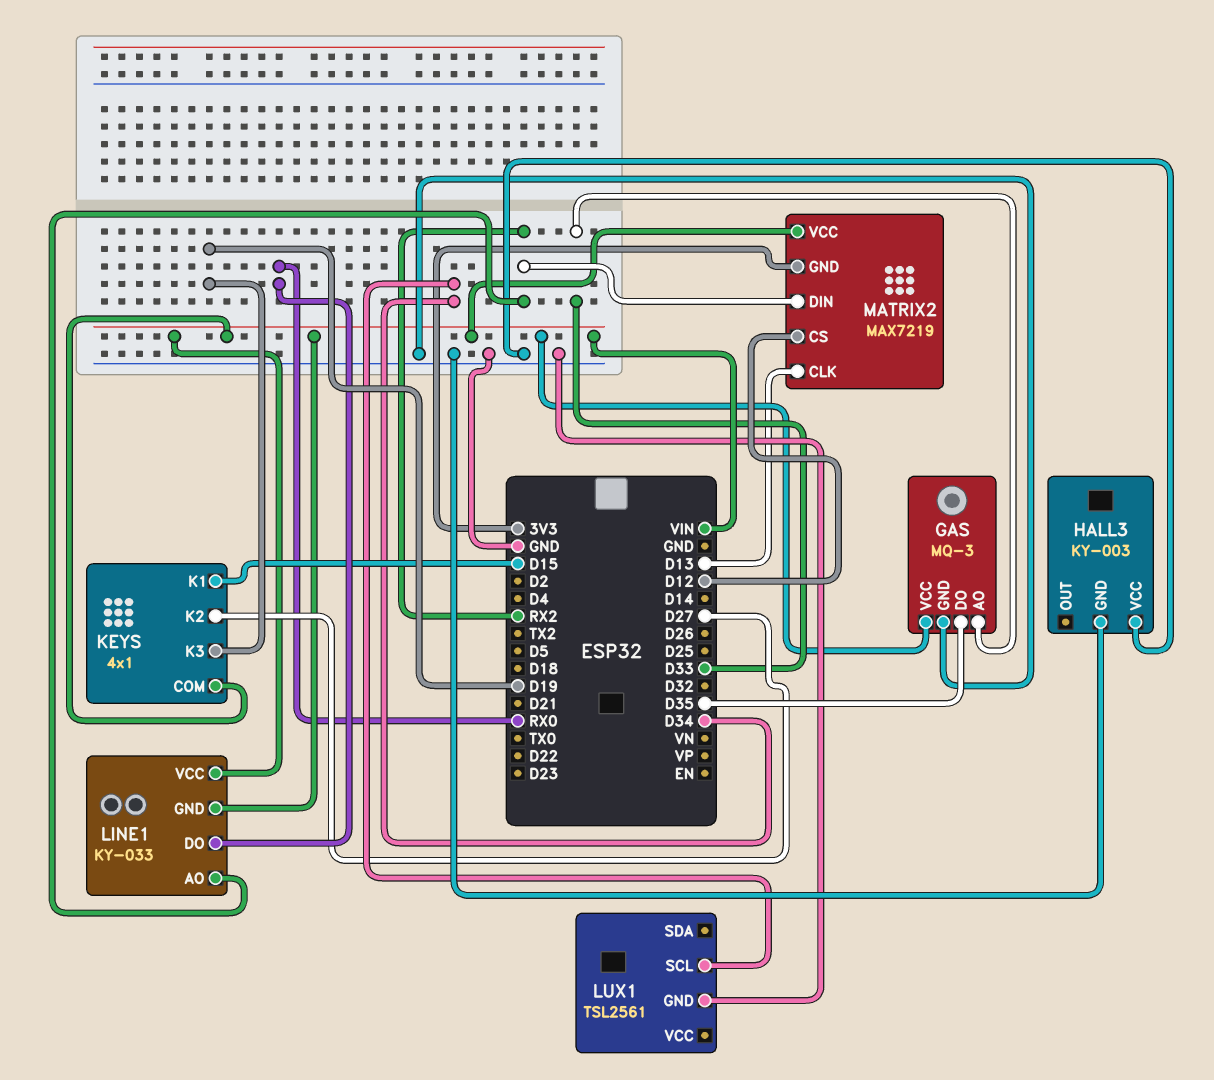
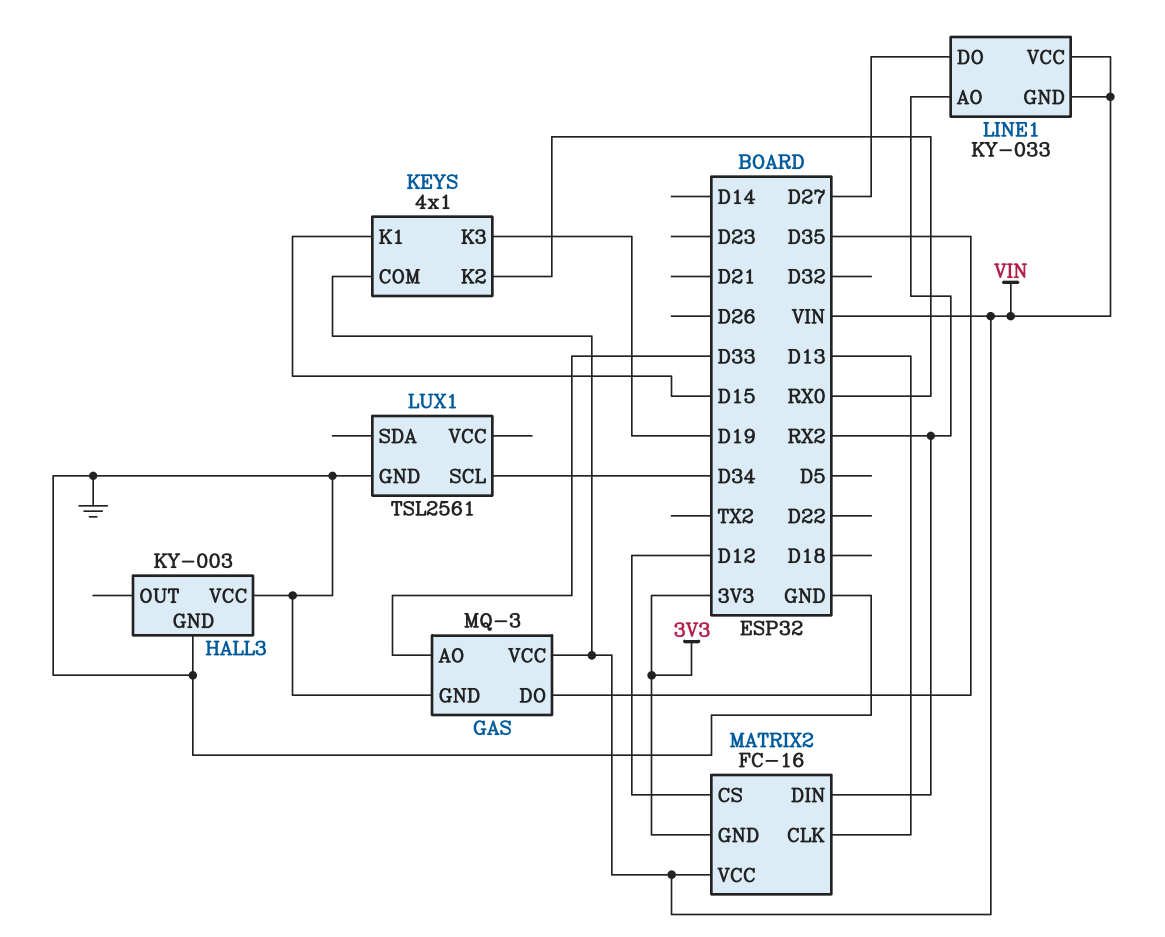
KEYS pin K2: D27 -> RX0
LINE1 pin DO: RX0 -> D27
MATRIX2: MAX7219 -> FC-16

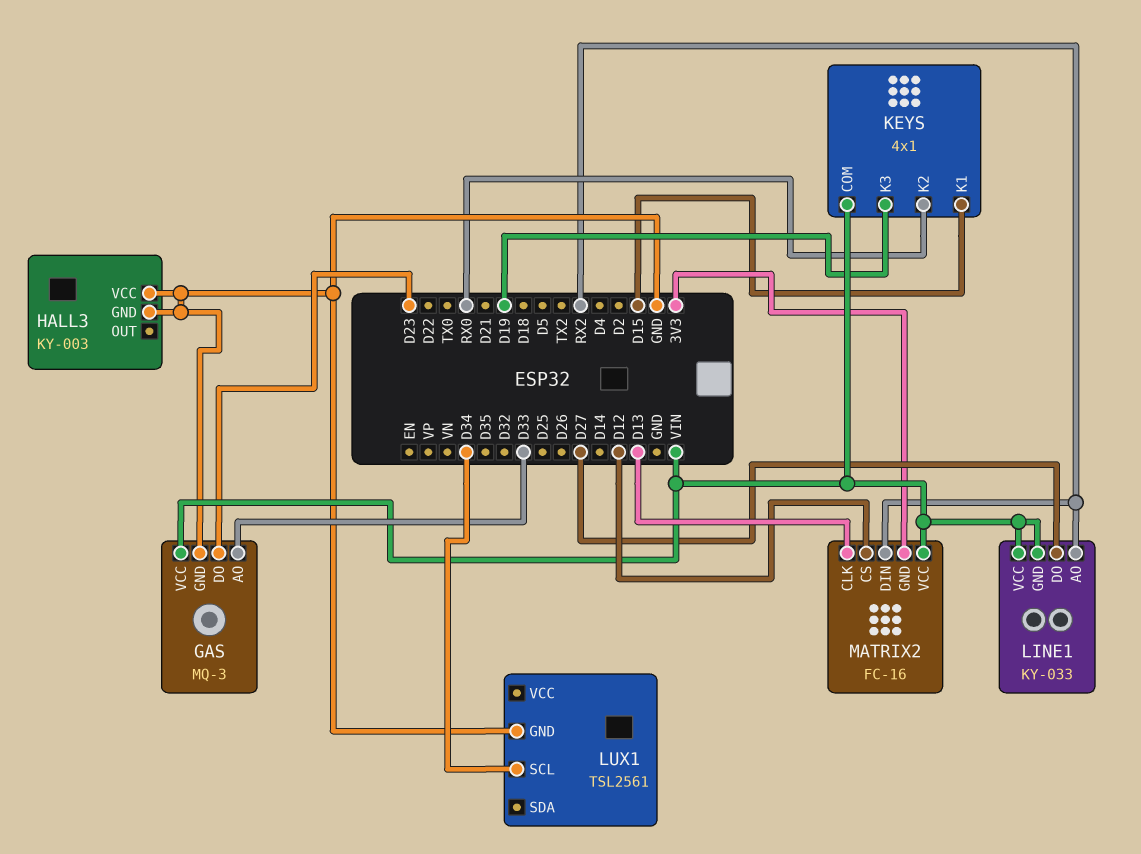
GAS pin DO: D35 -> D23

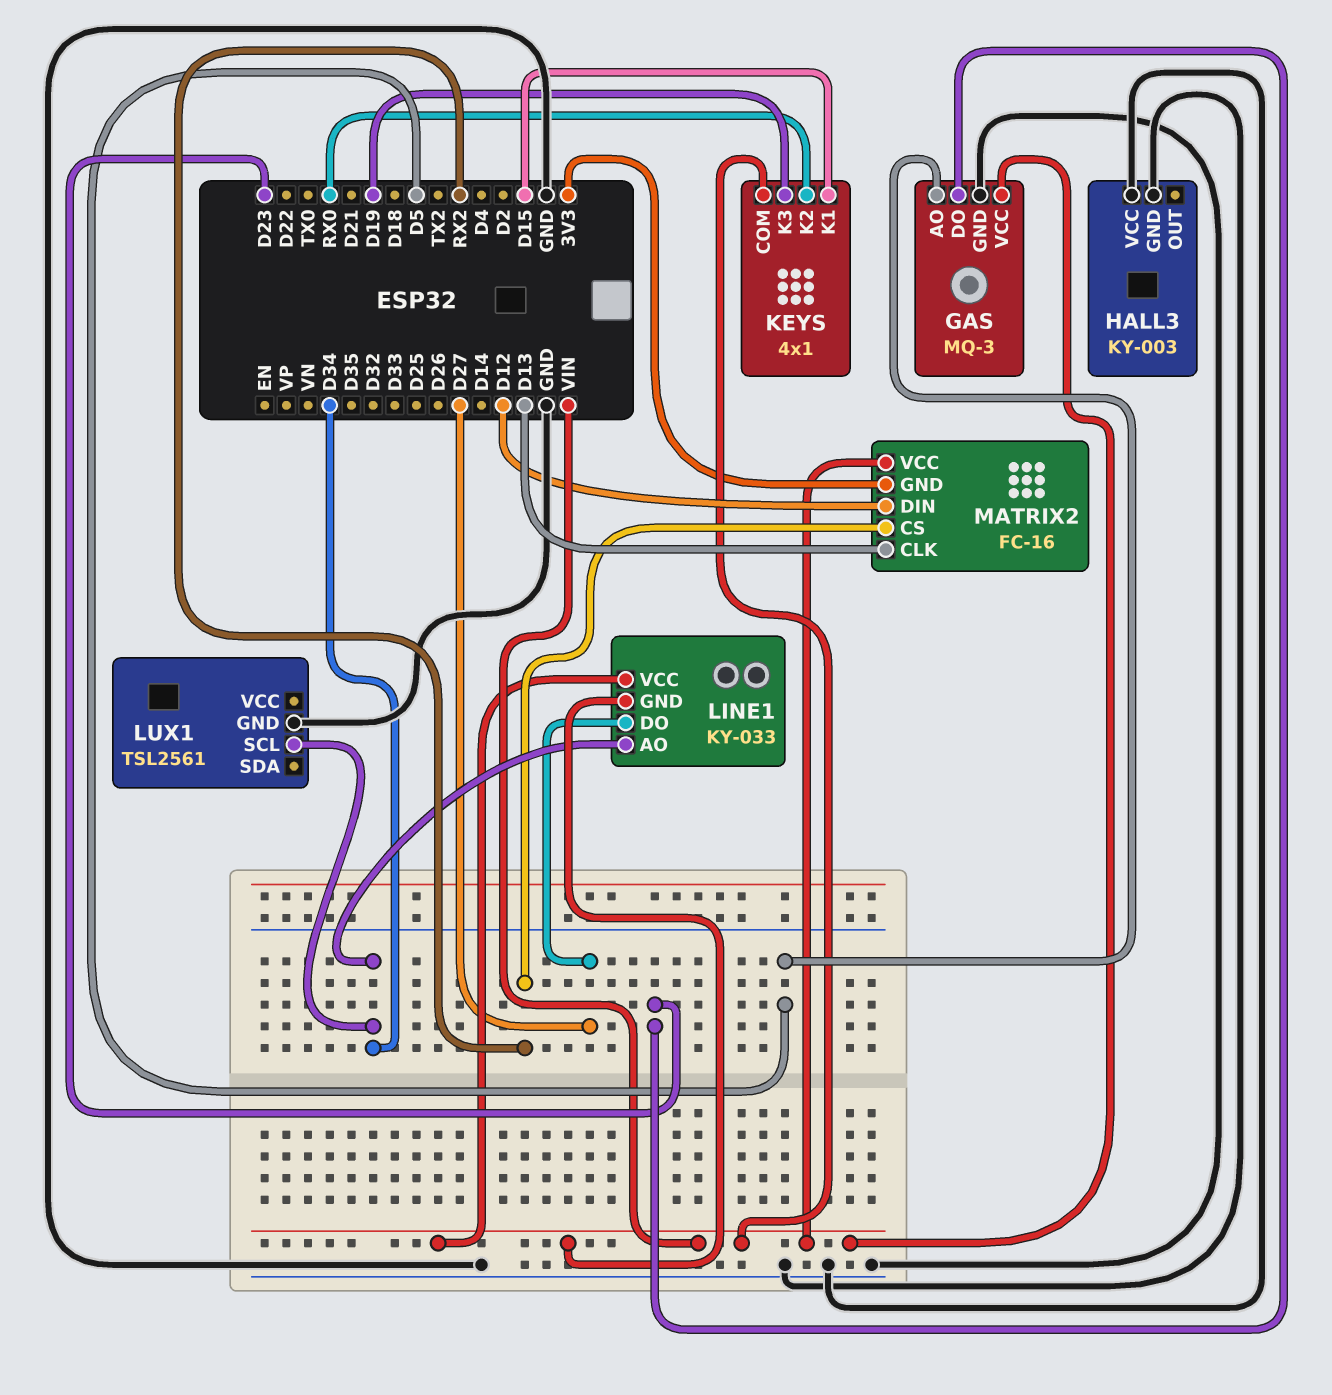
GAS pin AO: D33 -> D5
LINE1 pin AO: RX2 -> D34
MATRIX2 pin CS: D12 -> RX2
MATRIX2 pin DIN: RX2 -> D12

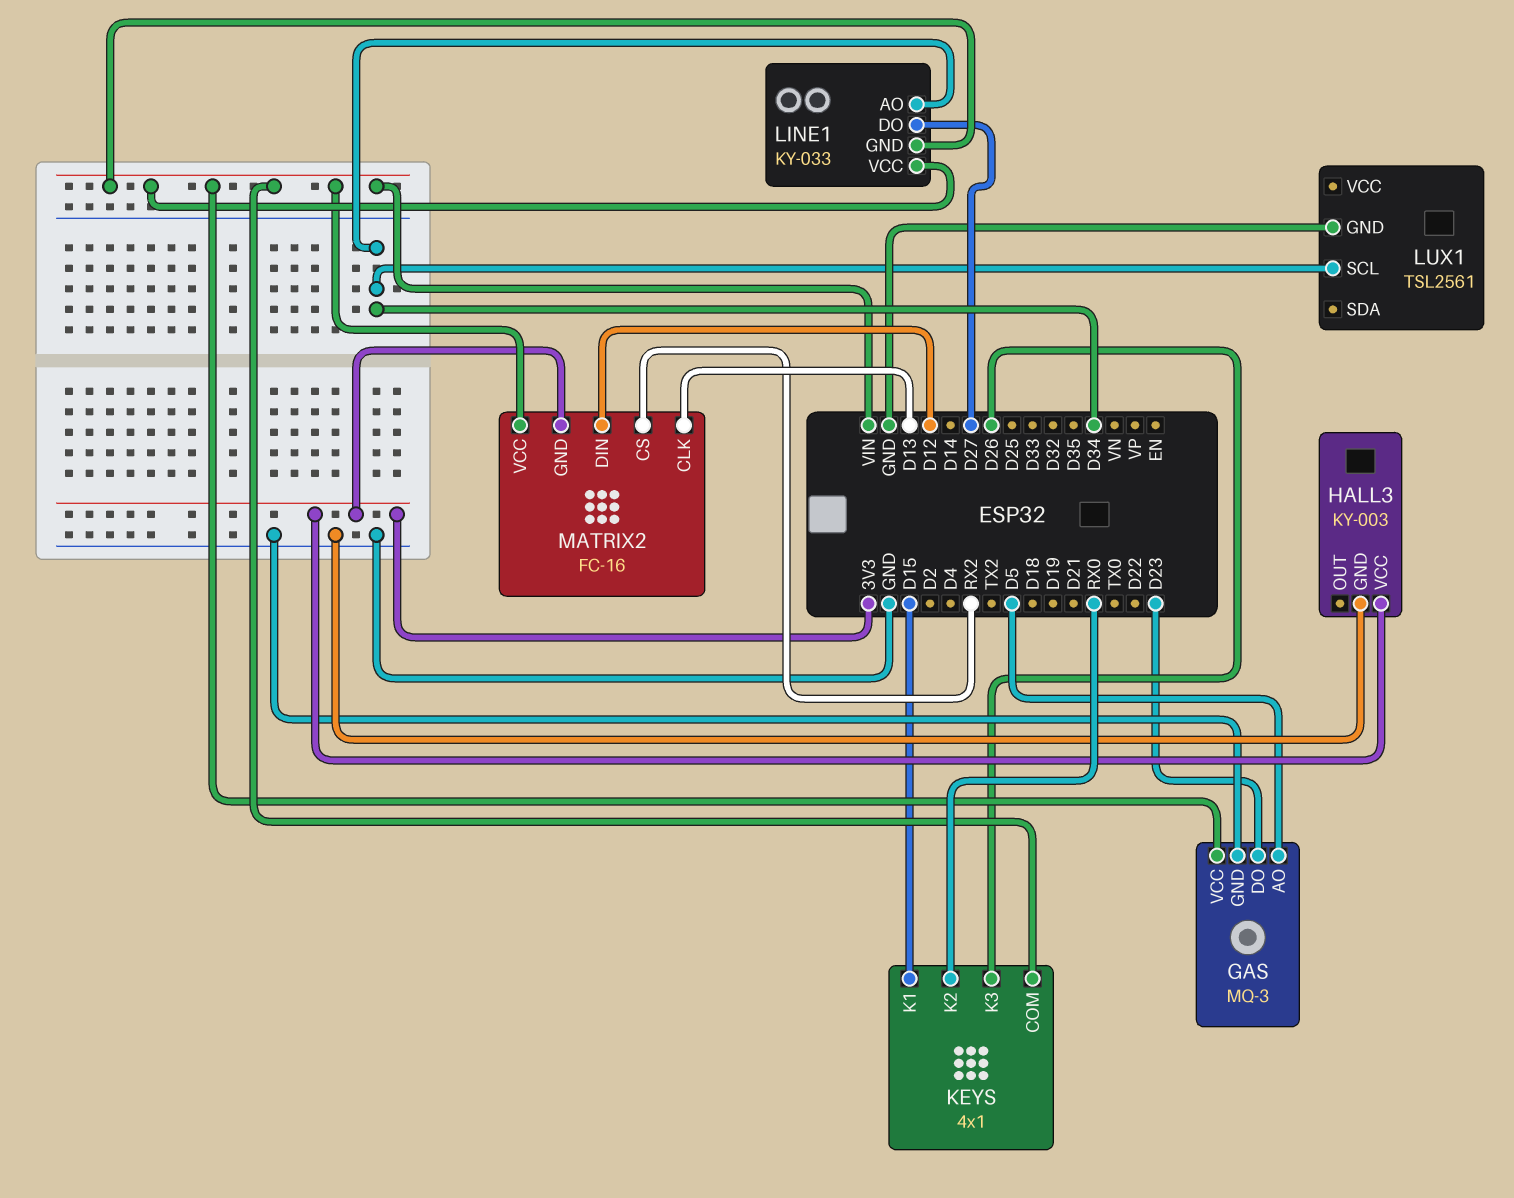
HALL3 pin VCC: GND -> 3V3
KEYS pin K3: D19 -> D26

